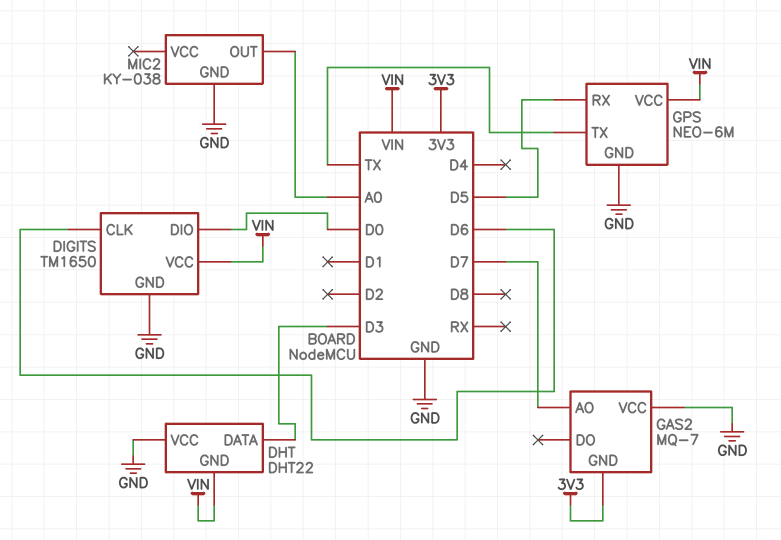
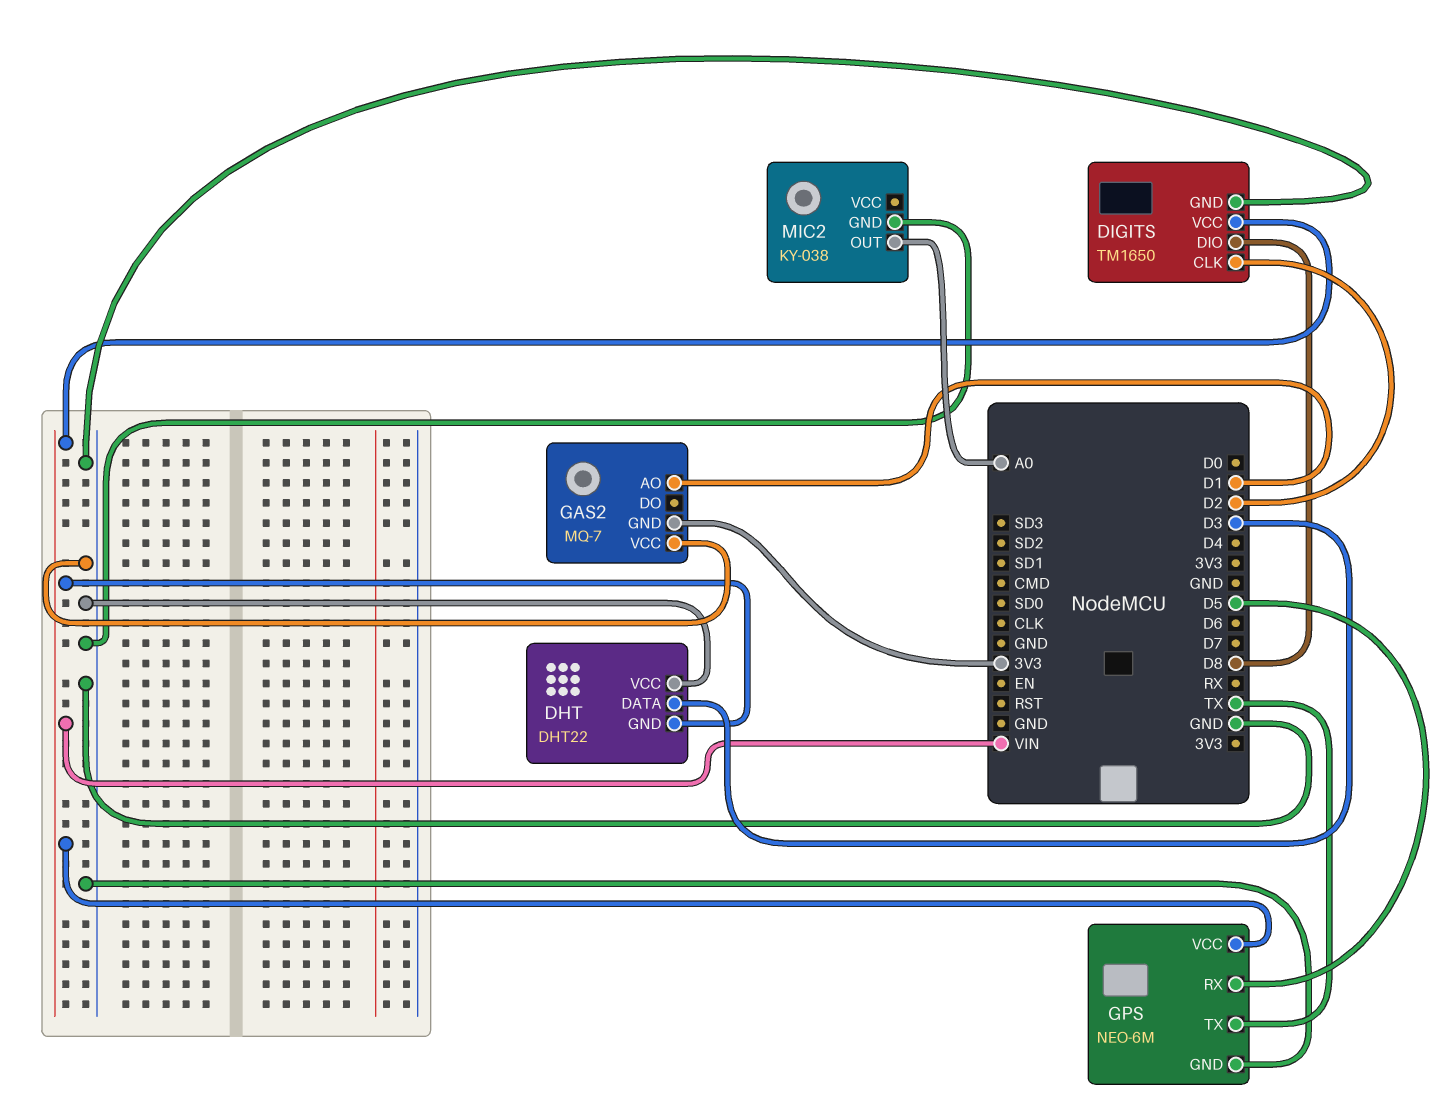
DIGITS pin CLK: D6 -> D2
DIGITS pin DIO: D0 -> D8
GAS2 pin AO: D7 -> D1

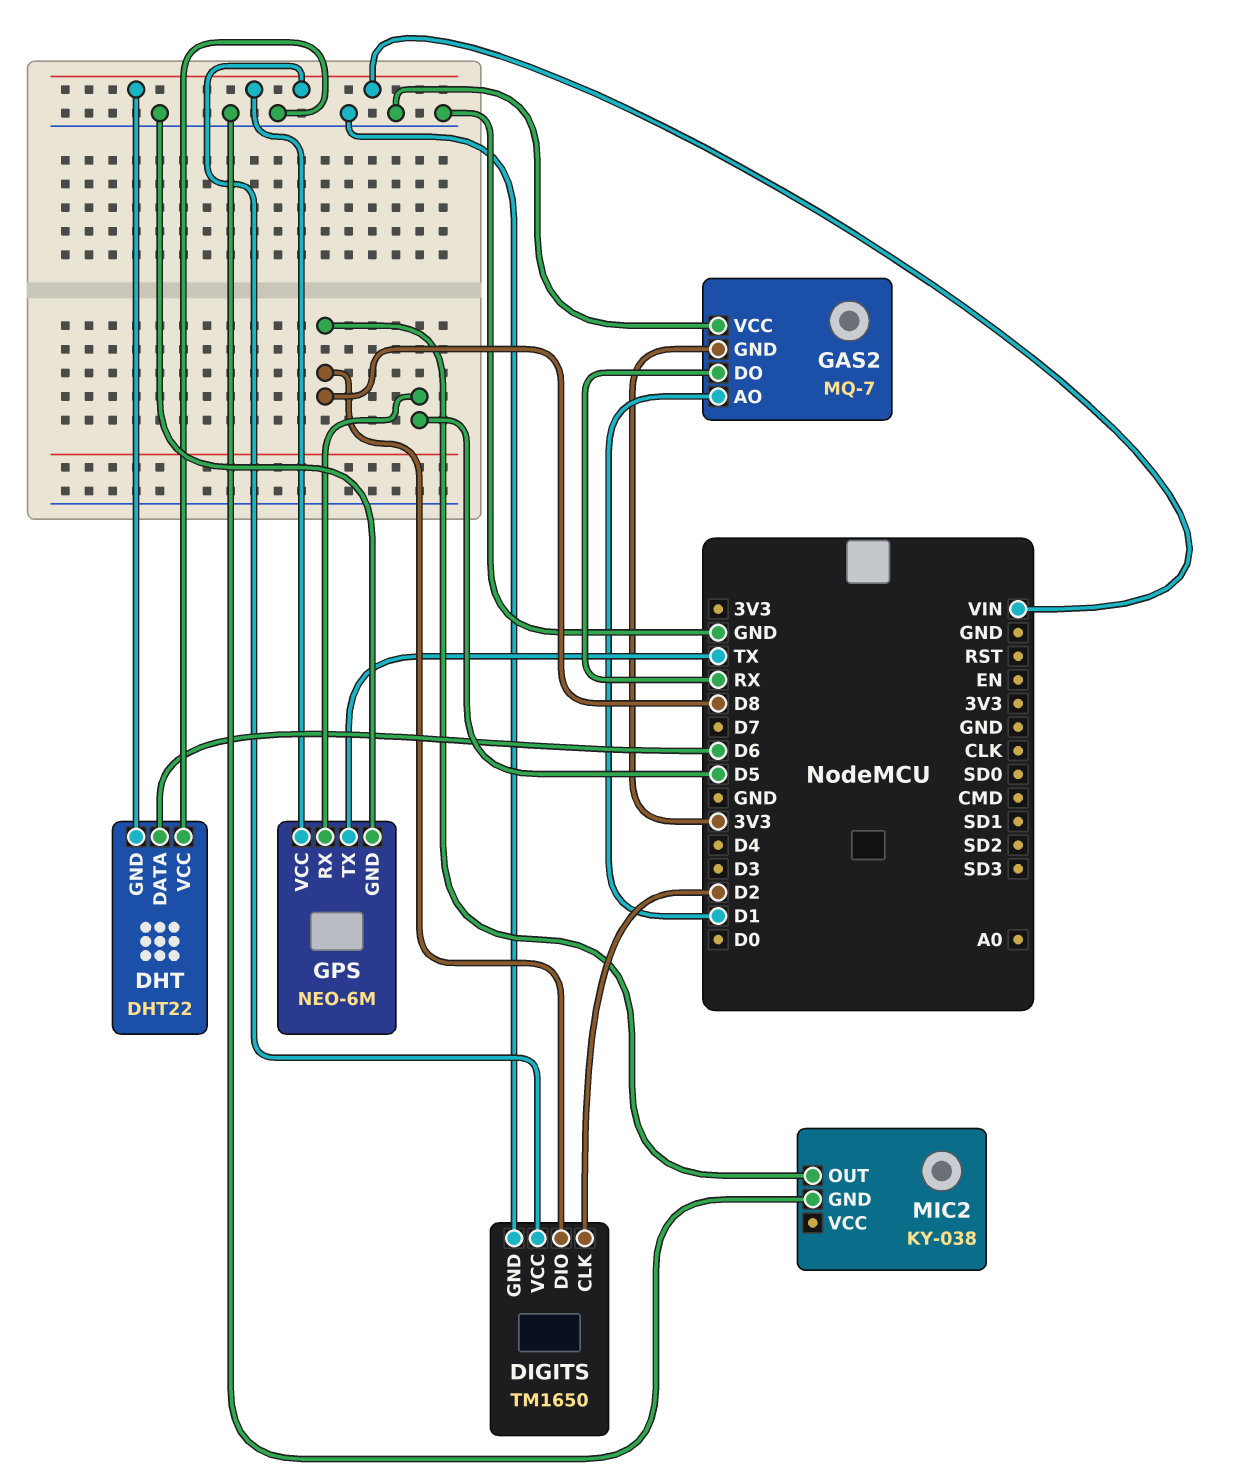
DHT pin DATA: D3 -> D6
GAS2 pin DO: none -> RX
MIC2 pin OUT: A0 -> D8

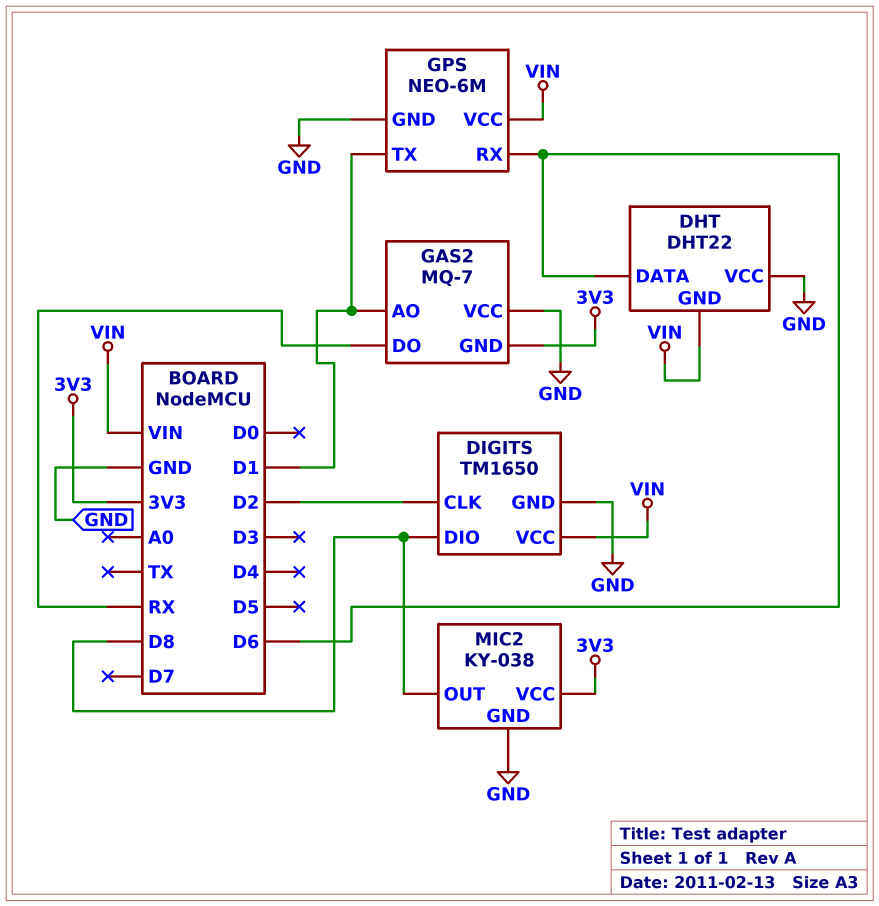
GPS pin RX: D5 -> D6
GPS pin TX: TX -> D1
MIC2 pin VCC: none -> 3V3

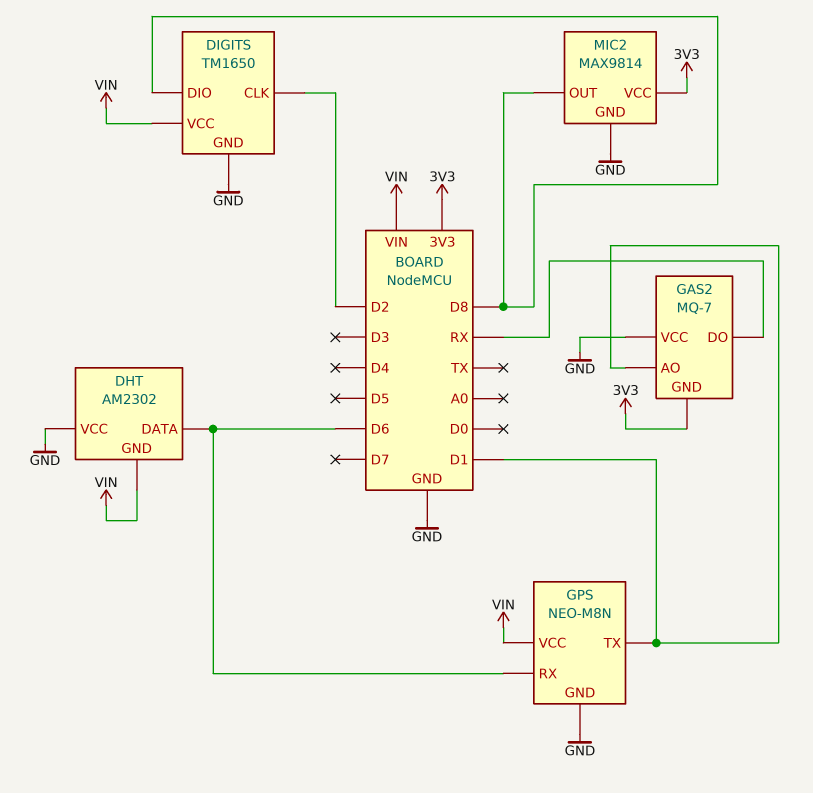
DHT: DHT22 -> AM2302
GPS: NEO-6M -> NEO-M8N
MIC2: KY-038 -> MAX9814

